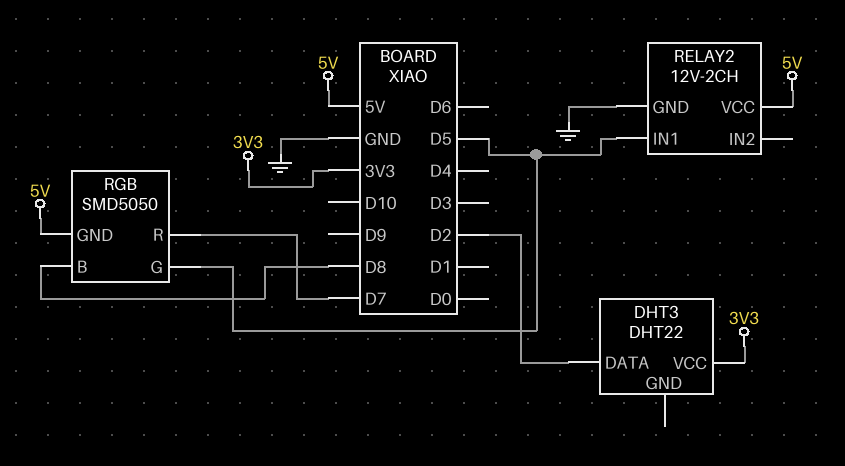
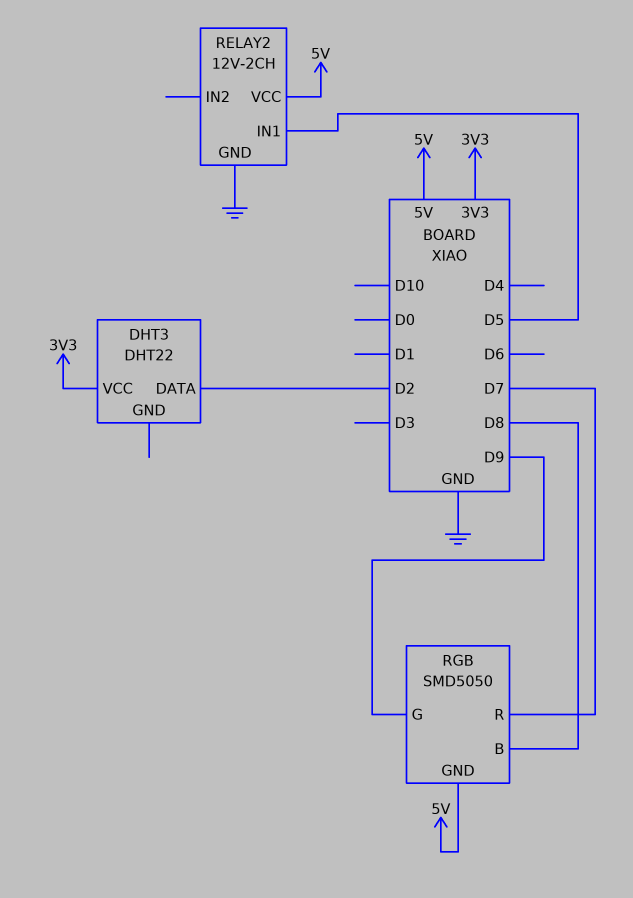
RGB pin G: D5 -> D9

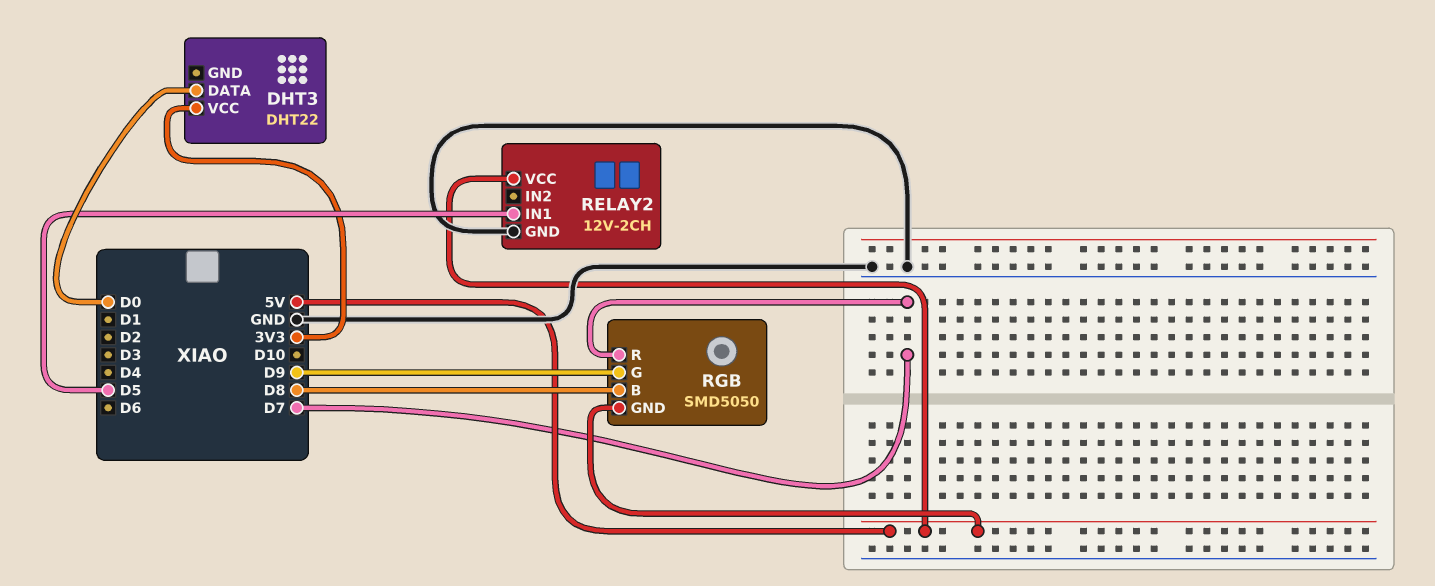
DHT3 pin DATA: D2 -> D0

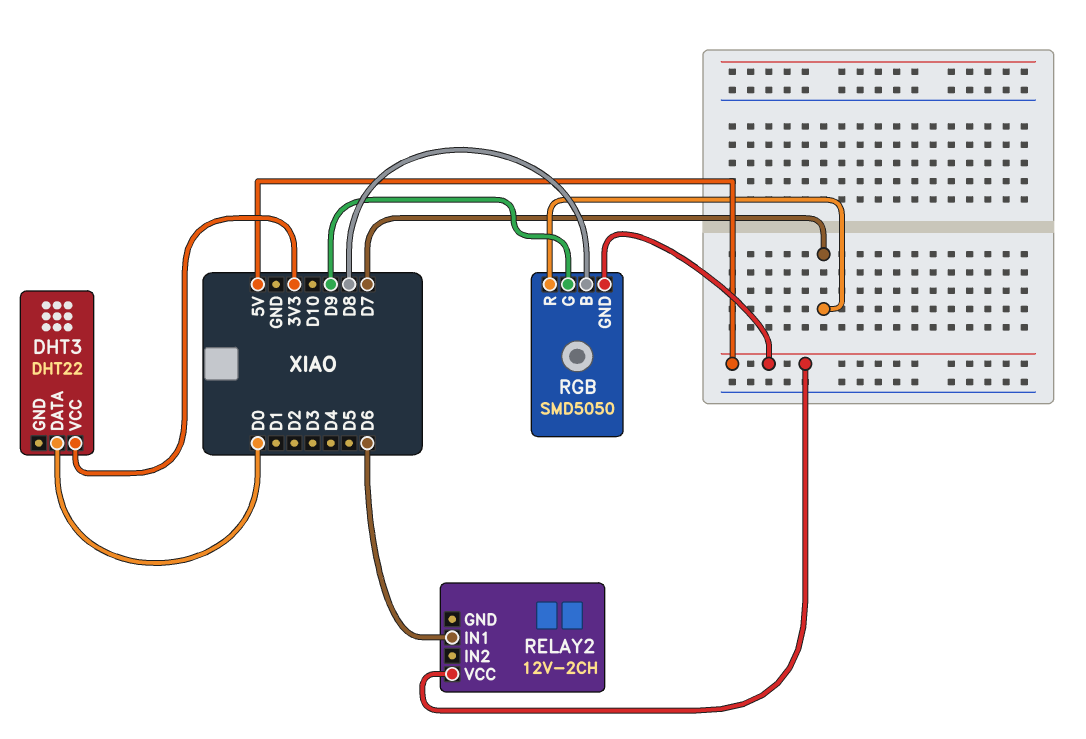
RELAY2 pin GND: GND -> none
RELAY2 pin IN1: D5 -> D6

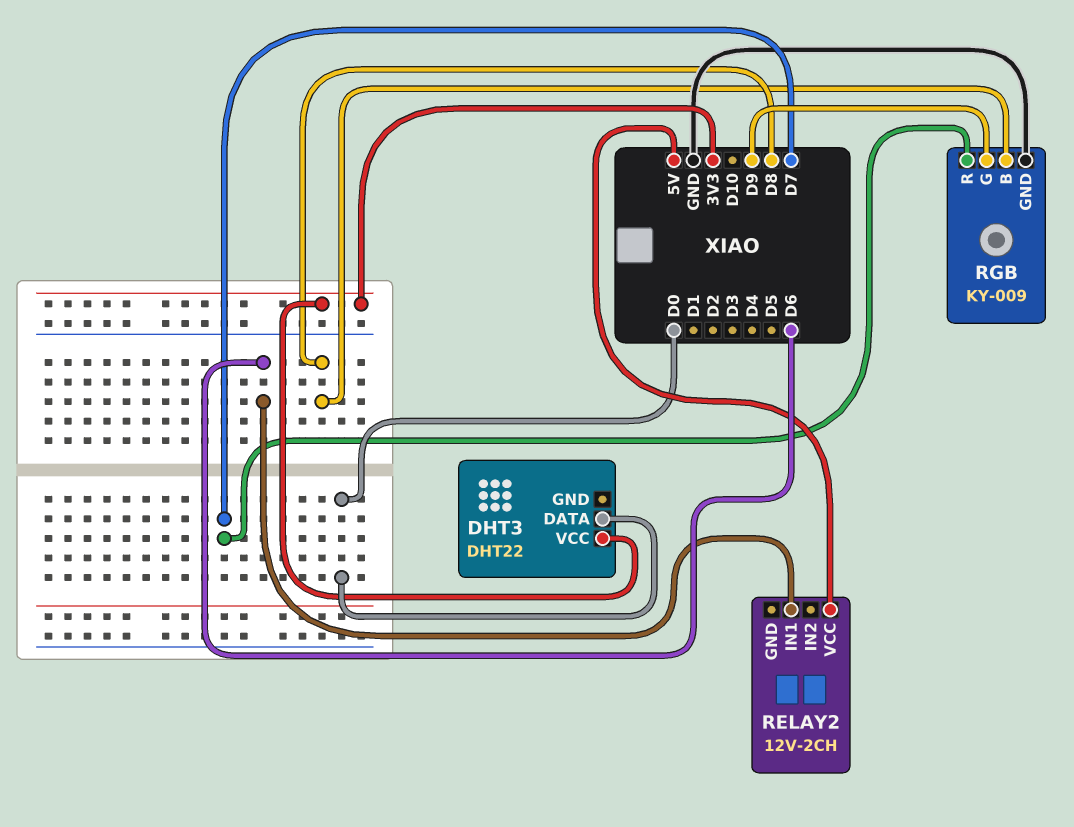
RGB: SMD5050 -> KY-009
RGB pin GND: 5V -> GND

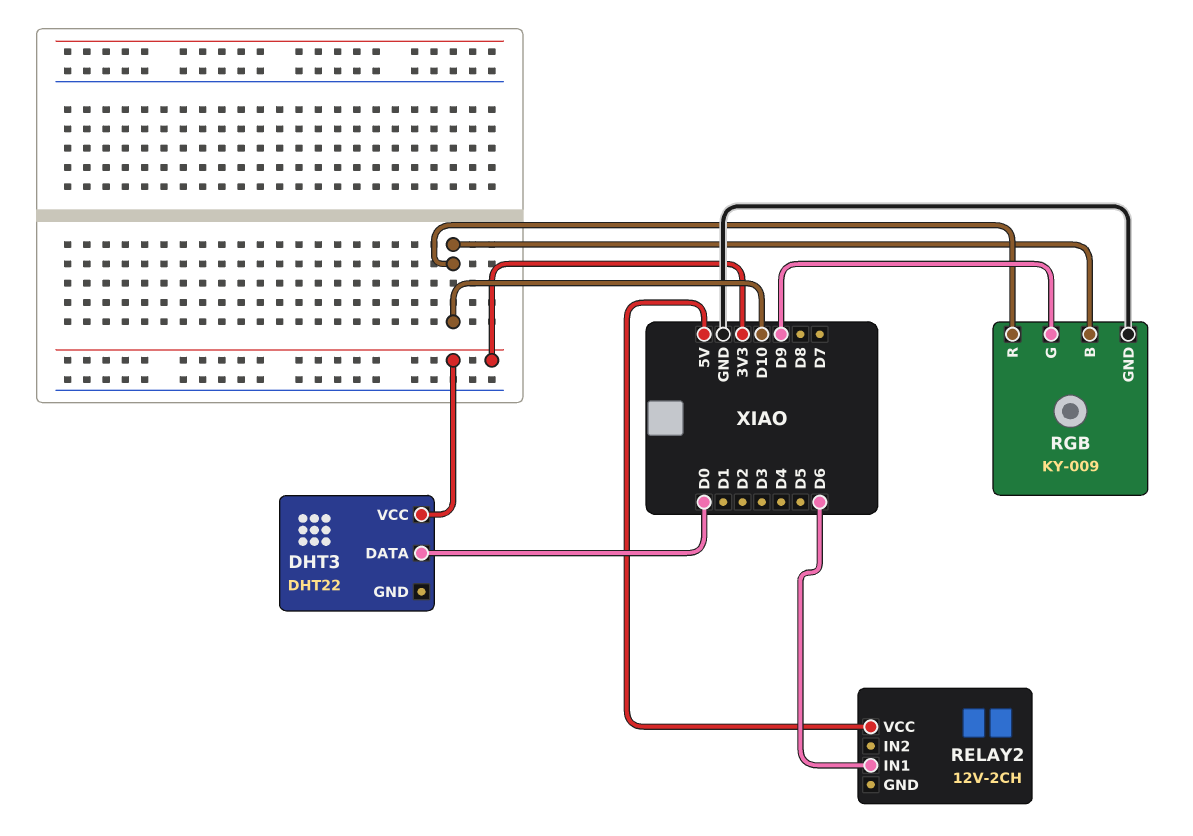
RGB pin B: D8 -> D10
RGB pin R: D7 -> D10

